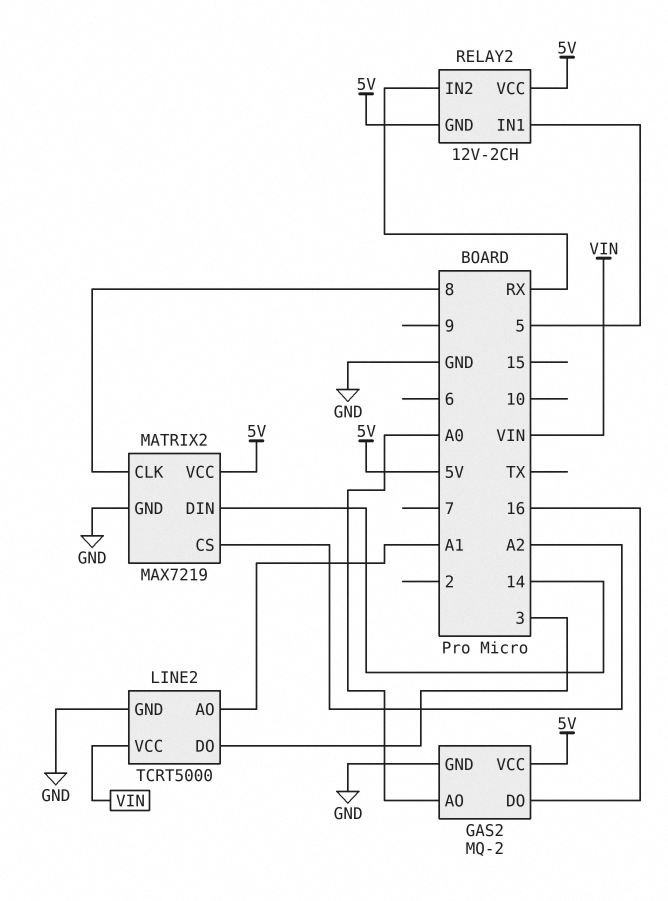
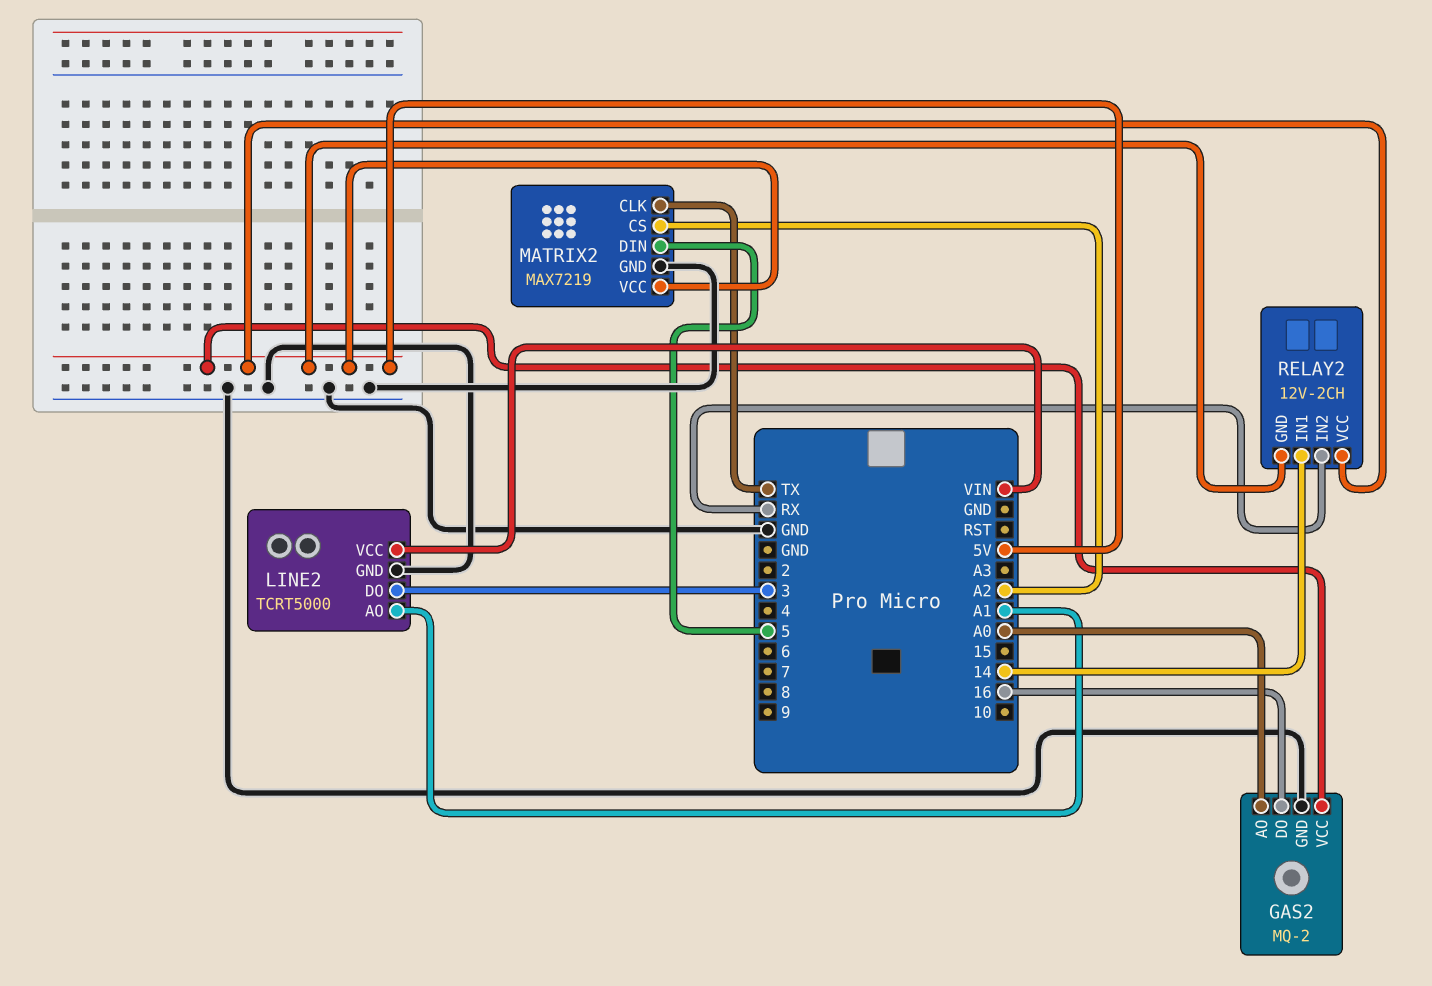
MATRIX2 pin CLK: 8 -> TX
MATRIX2 pin DIN: 14 -> 5
RELAY2 pin IN1: 5 -> 14

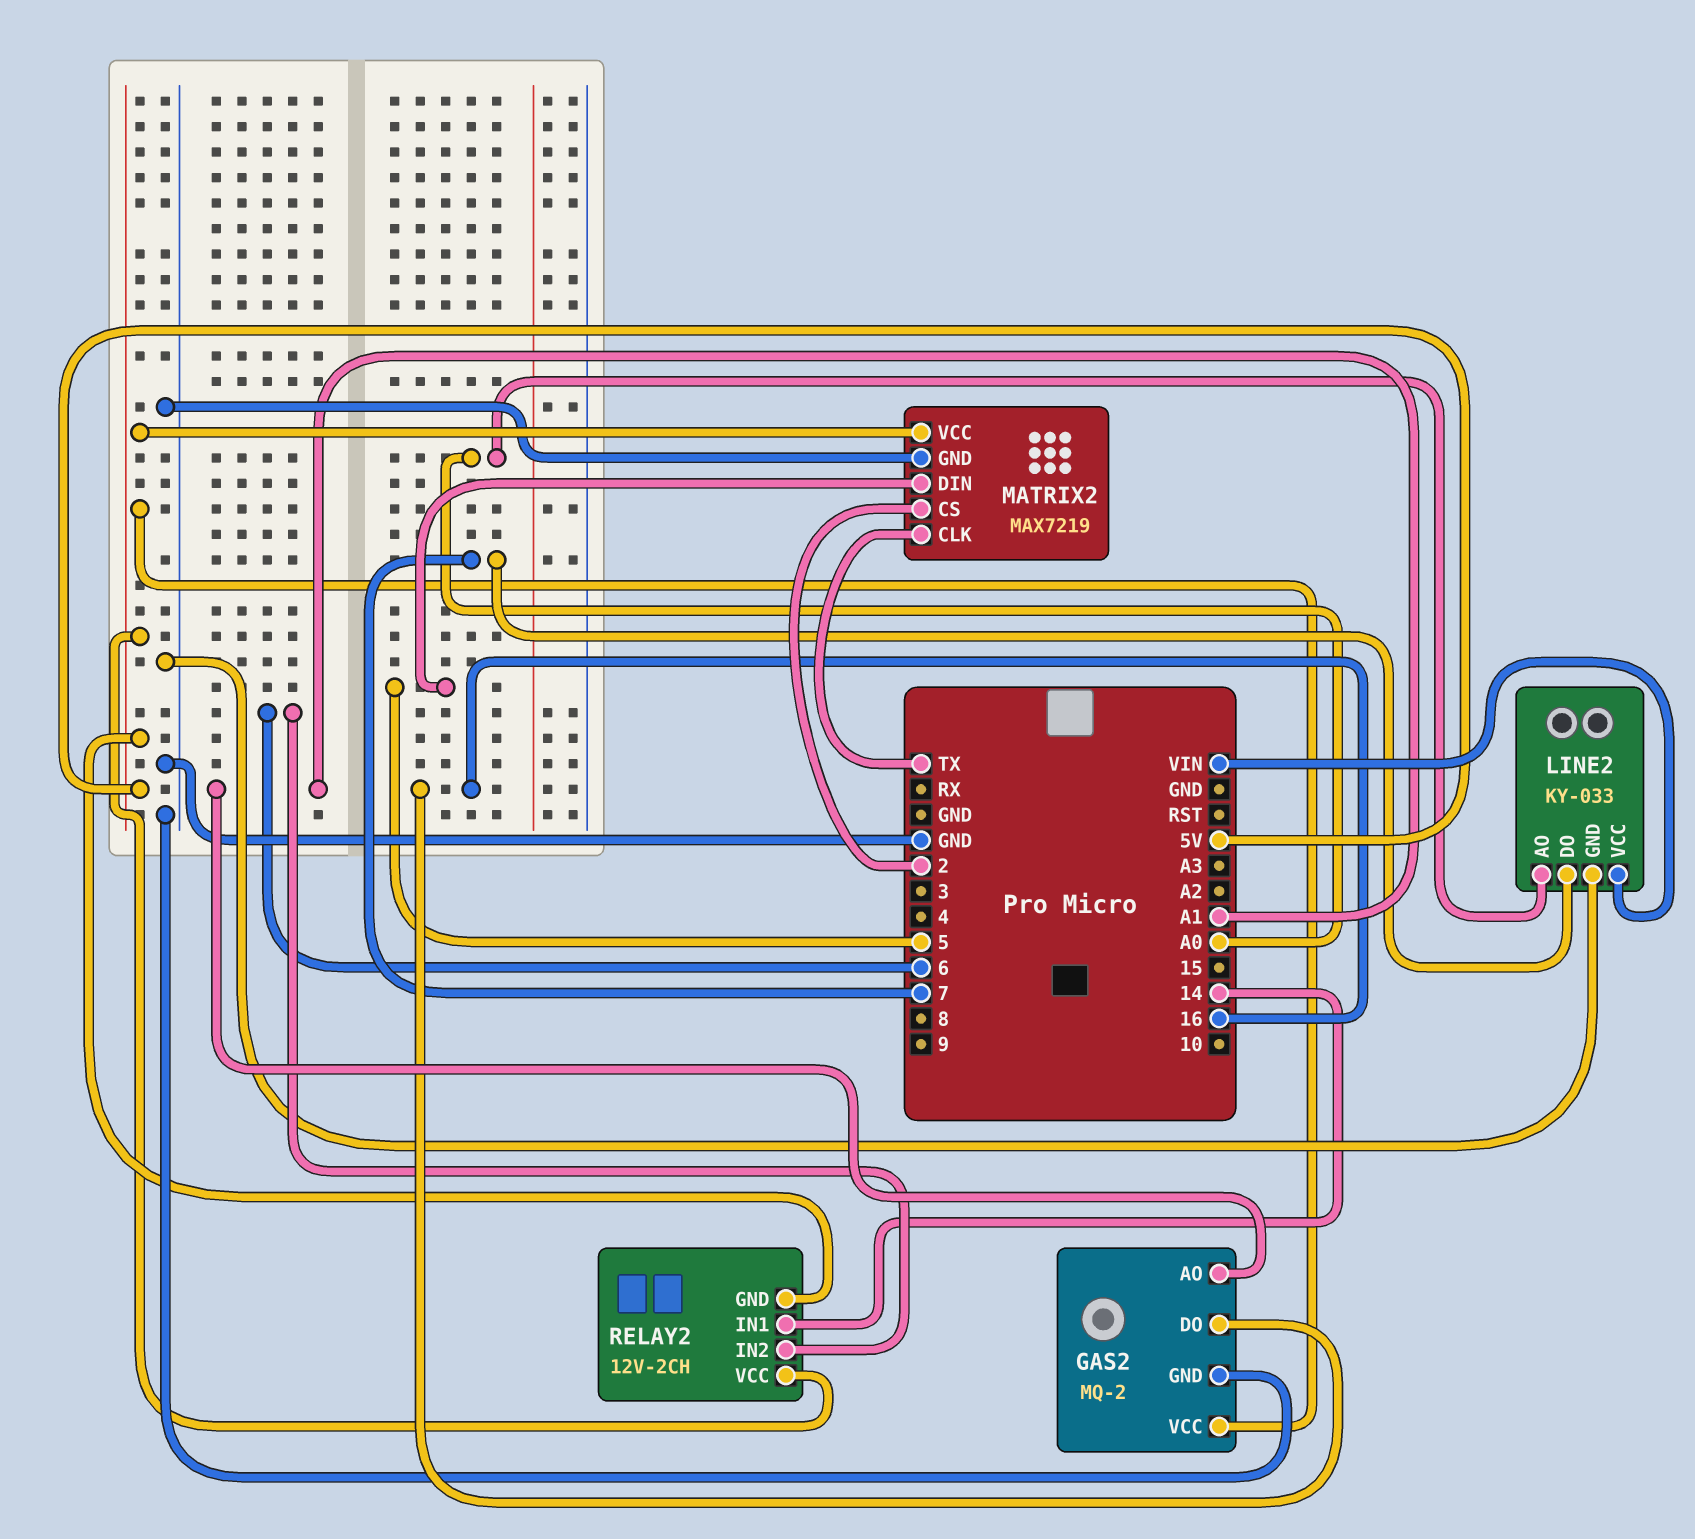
GAS2 pin AO: A0 -> A1
LINE2: TCRT5000 -> KY-033
LINE2 pin AO: A1 -> A0
LINE2 pin DO: 3 -> 7
MATRIX2 pin CS: A2 -> 2
RELAY2 pin IN2: RX -> 6

